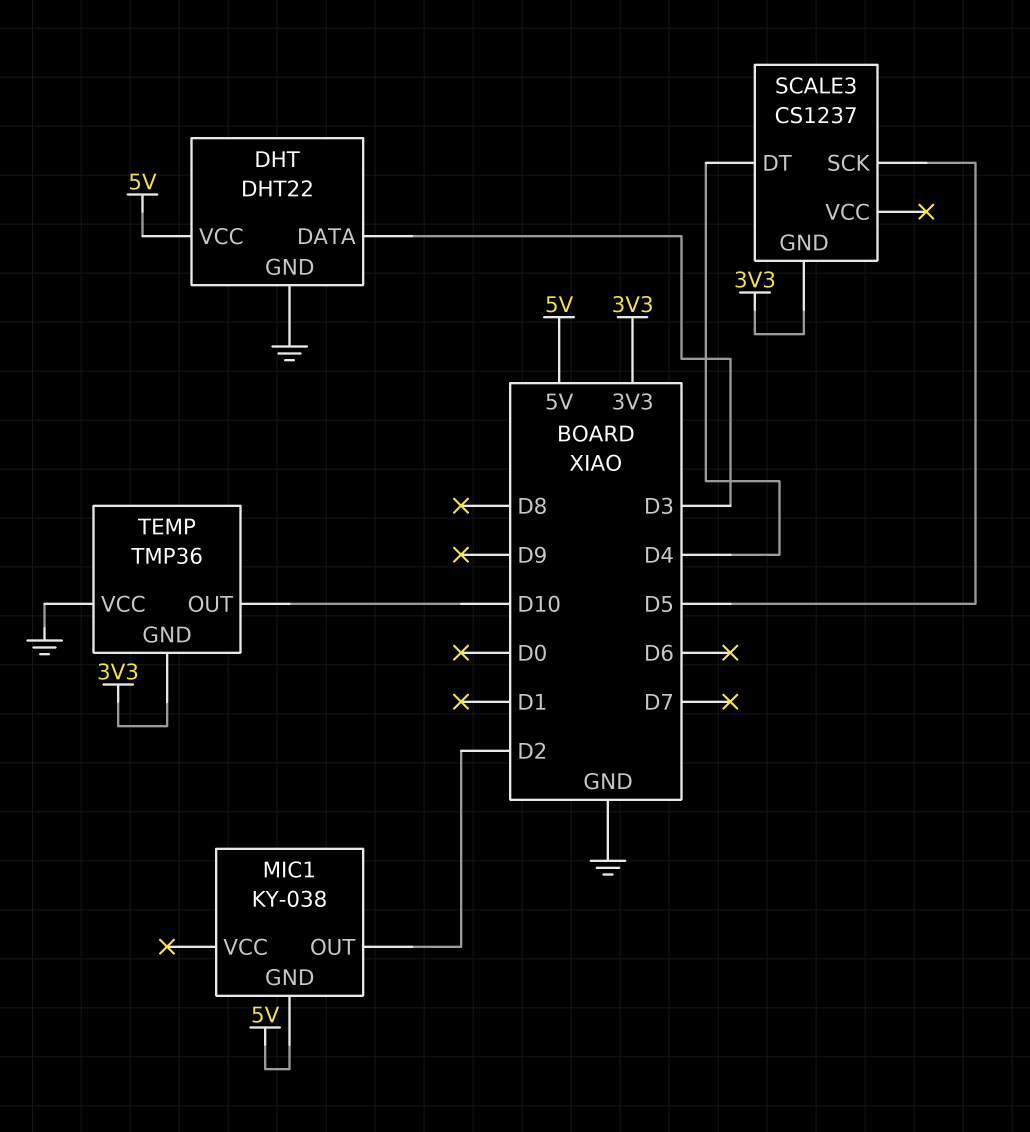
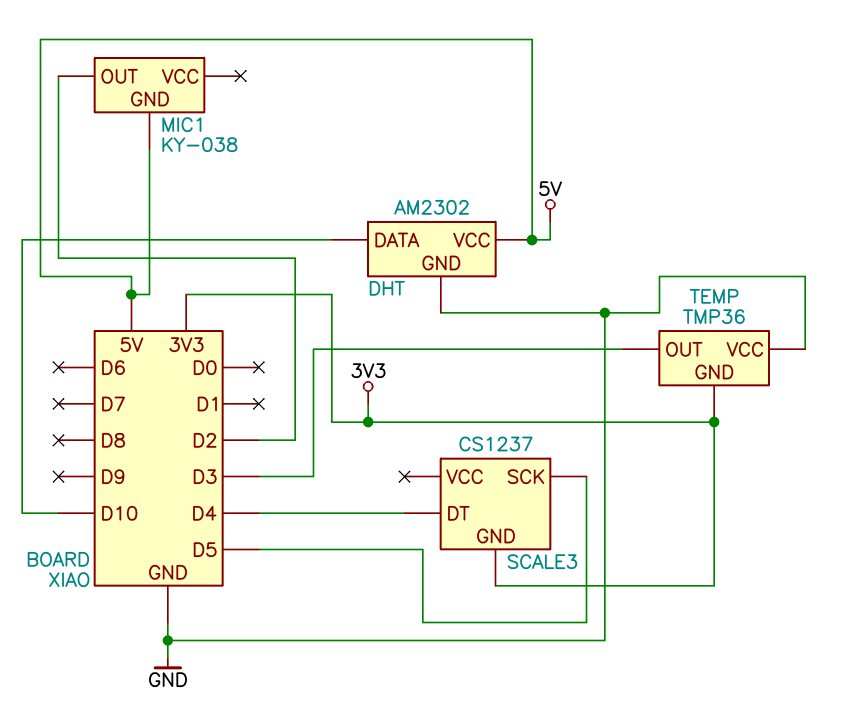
DHT: DHT22 -> AM2302
DHT pin DATA: D3 -> D10
TEMP pin OUT: D10 -> D3

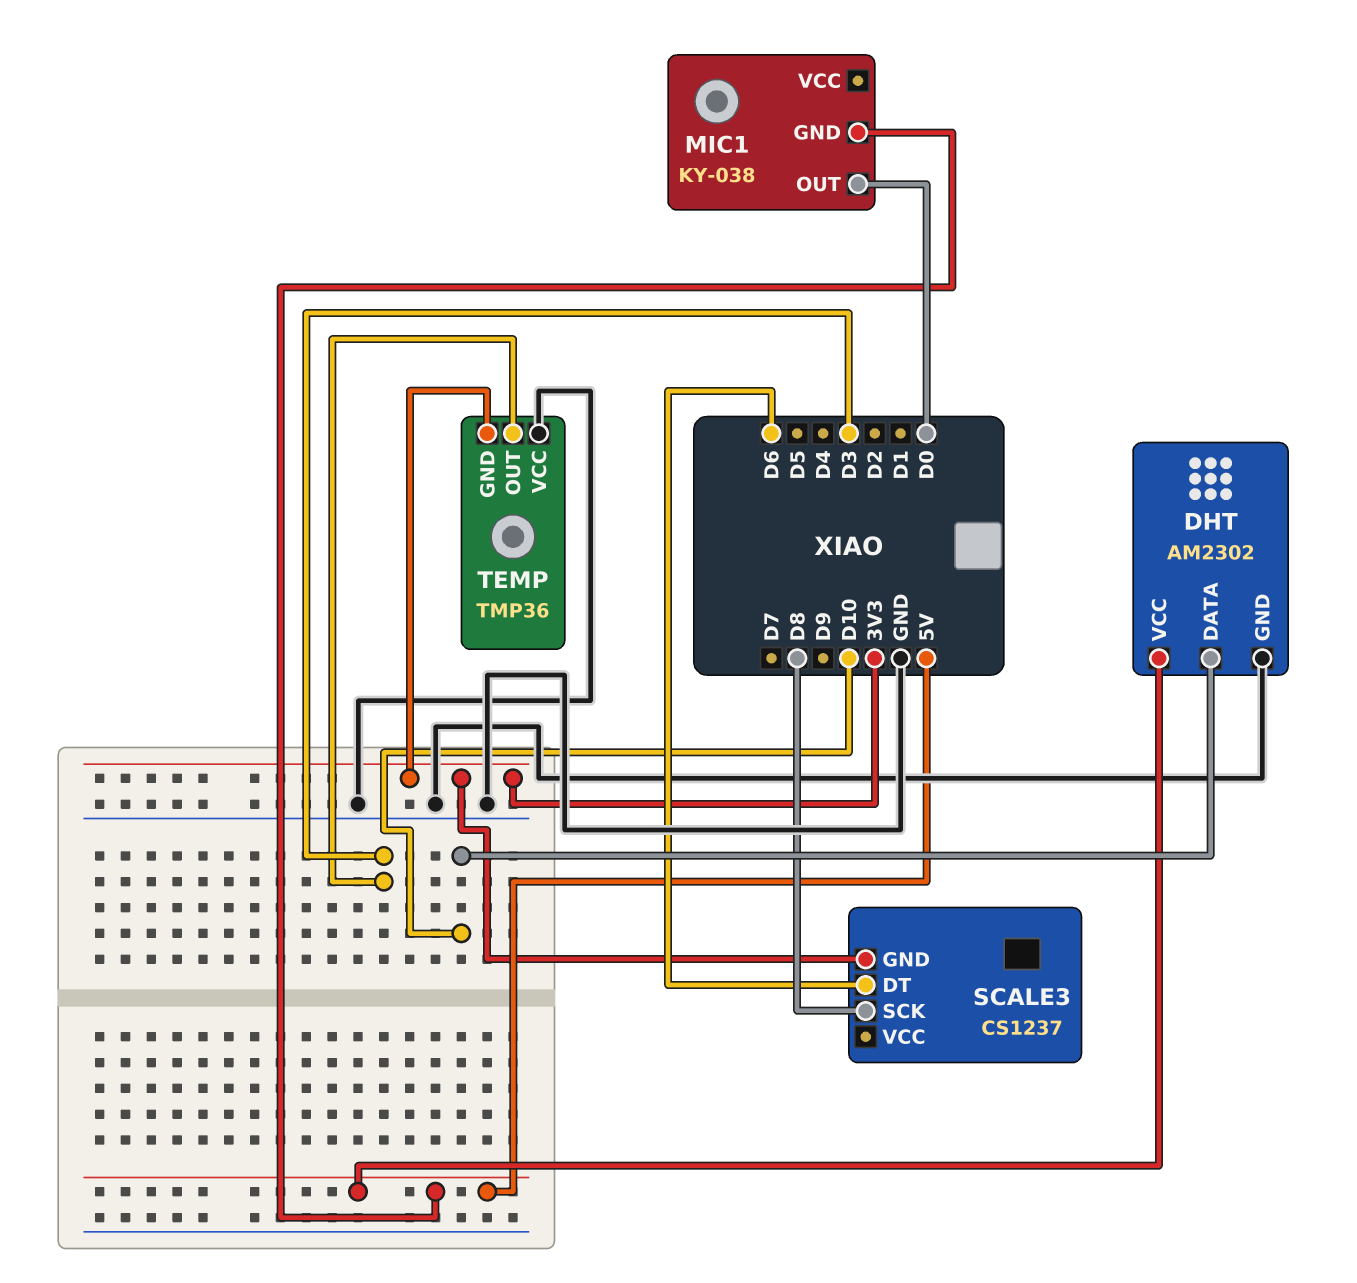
MIC1 pin OUT: D2 -> D0
SCALE3 pin DT: D4 -> D6
SCALE3 pin SCK: D5 -> D8

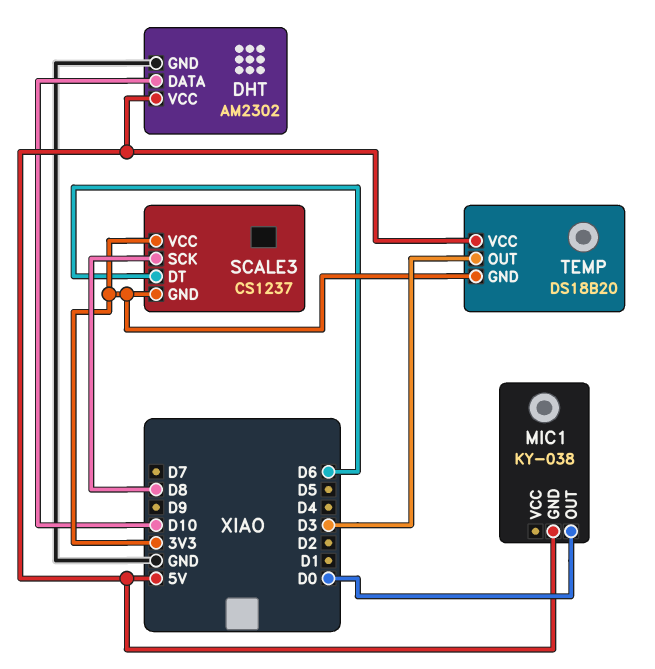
SCALE3 pin VCC: none -> 3V3
TEMP: TMP36 -> DS18B20
TEMP pin VCC: GND -> 5V

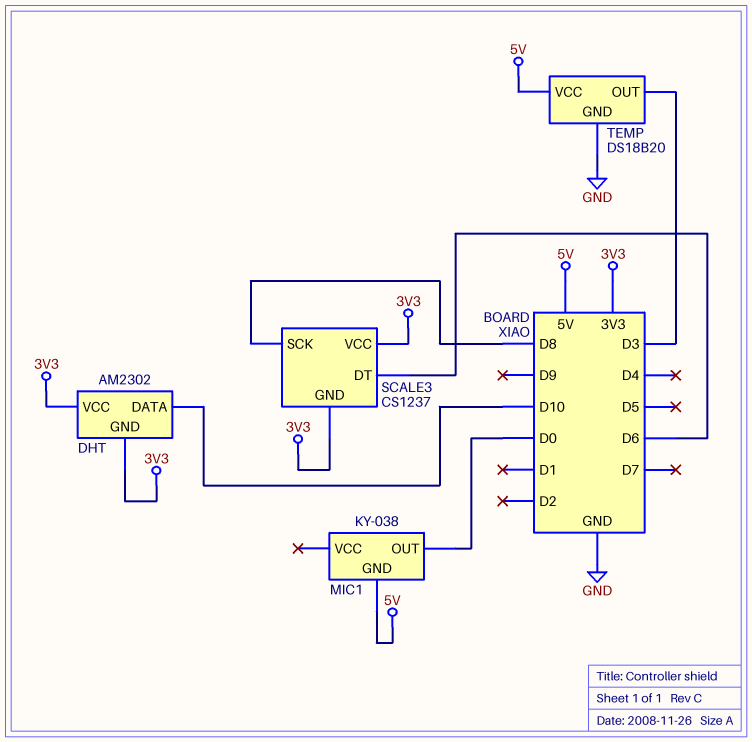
DHT pin GND: GND -> 3V3
DHT pin VCC: 5V -> 3V3
TEMP pin GND: 3V3 -> GND

